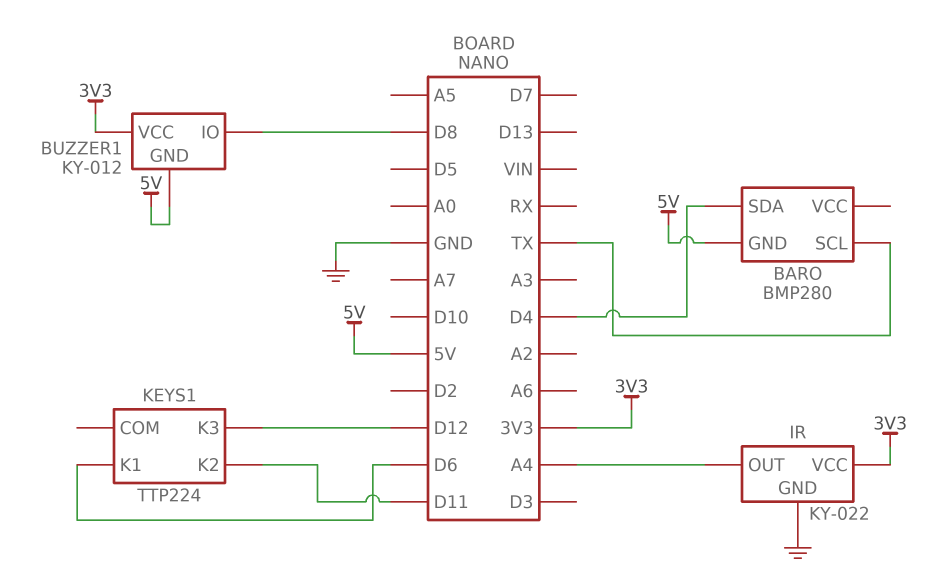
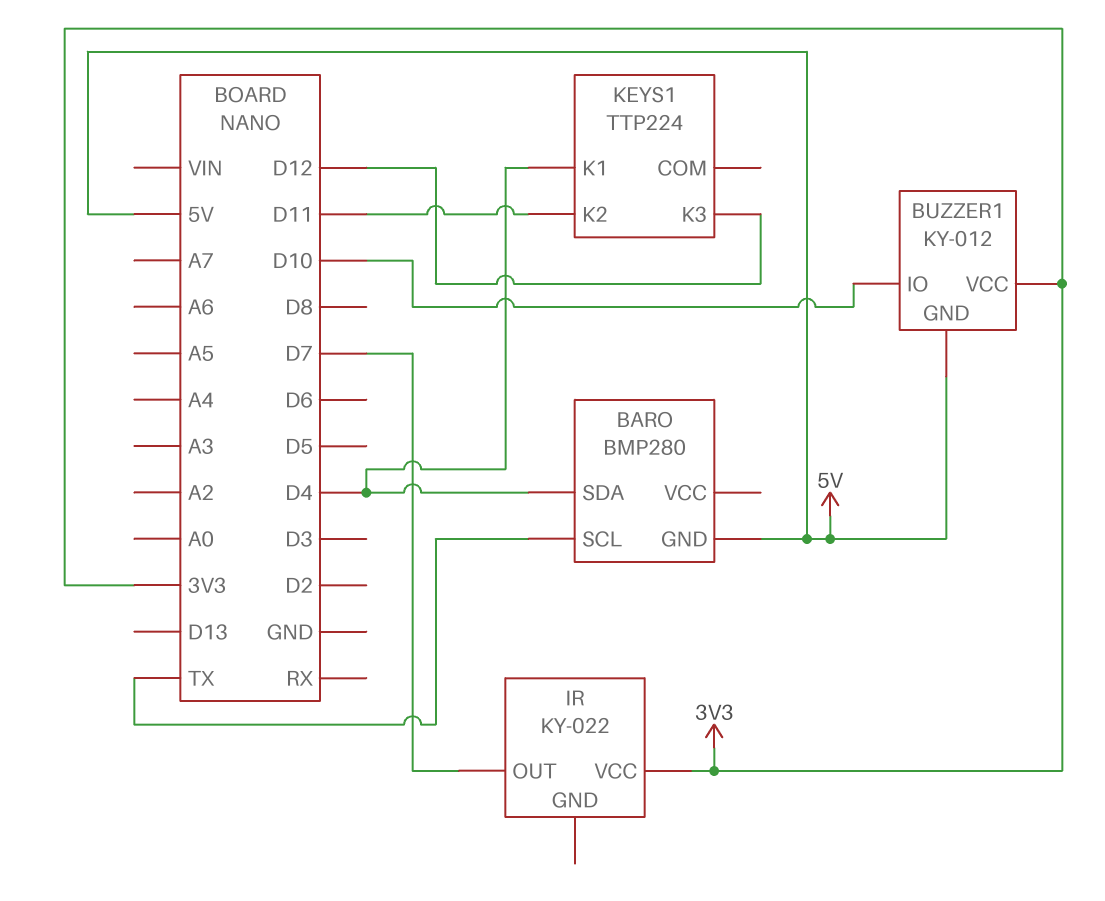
BUZZER1 pin IO: D8 -> D10
IR pin GND: GND -> none
IR pin OUT: A4 -> D7
KEYS1 pin K1: D6 -> D4

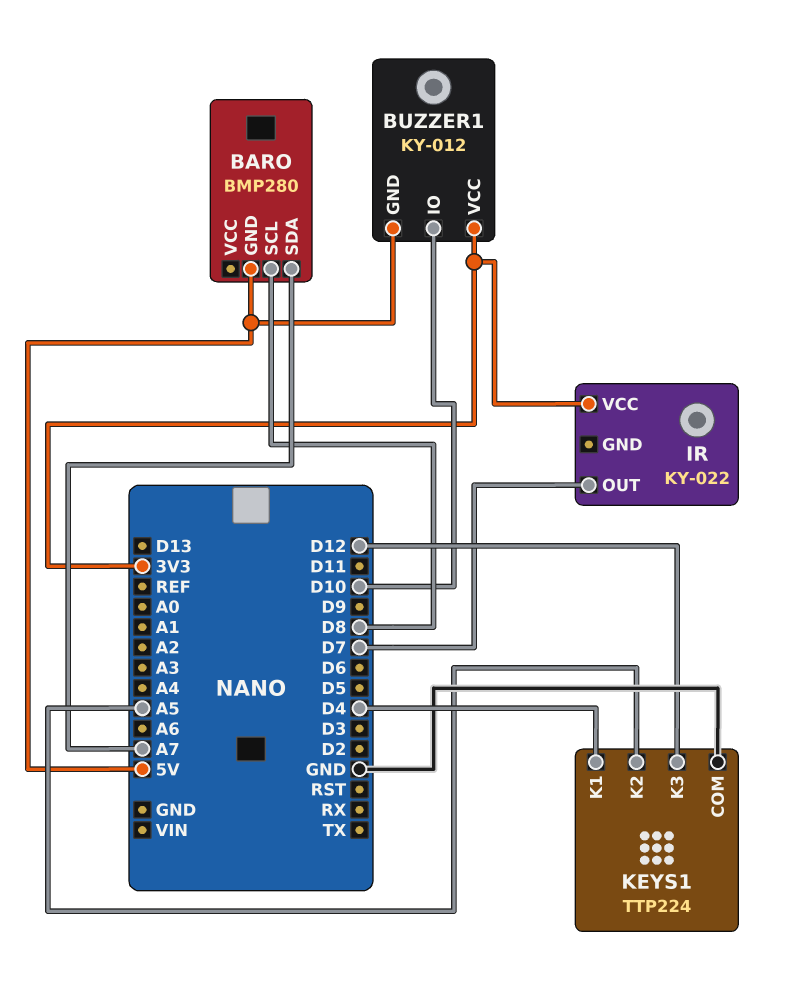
BARO pin SCL: TX -> D8
BARO pin SDA: D4 -> A7
KEYS1 pin COM: none -> GND
KEYS1 pin K2: D11 -> A5

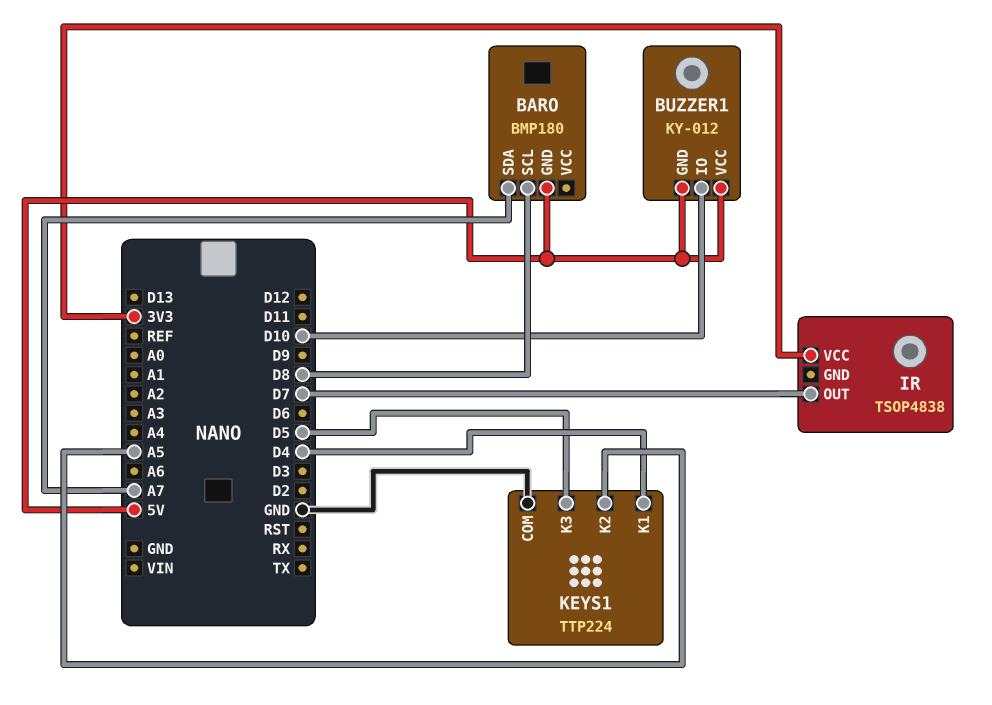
BARO: BMP280 -> BMP180
BUZZER1 pin VCC: 3V3 -> 5V
IR: KY-022 -> TSOP4838
KEYS1 pin K3: D12 -> D5

